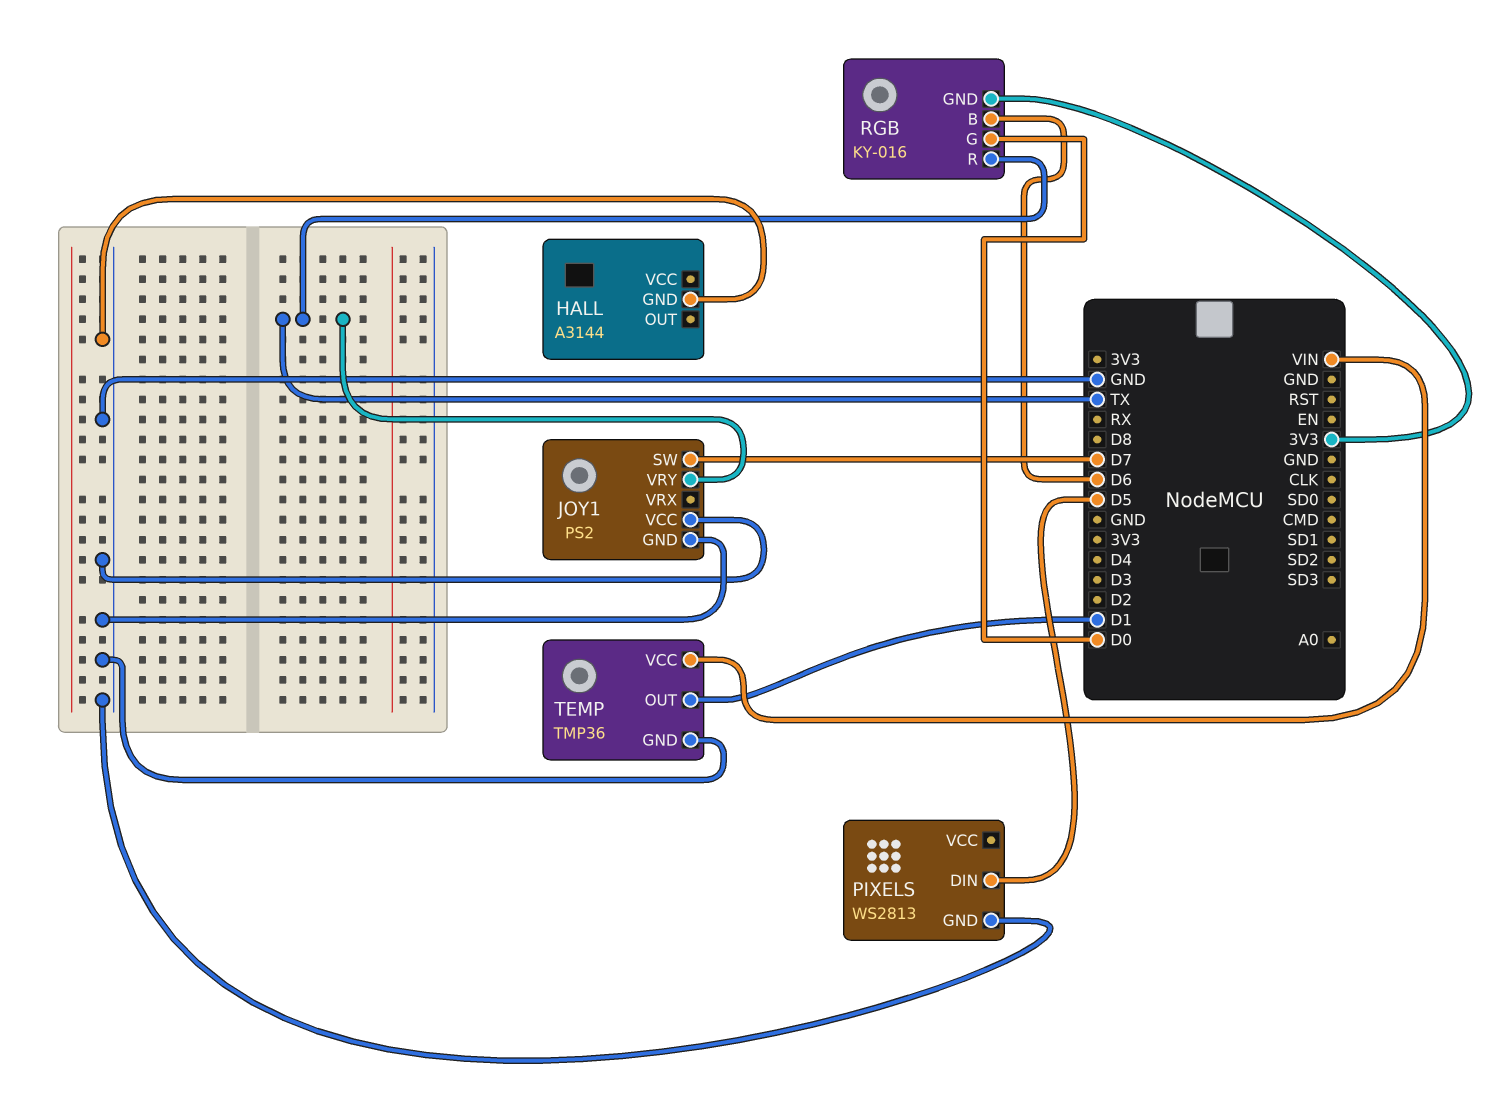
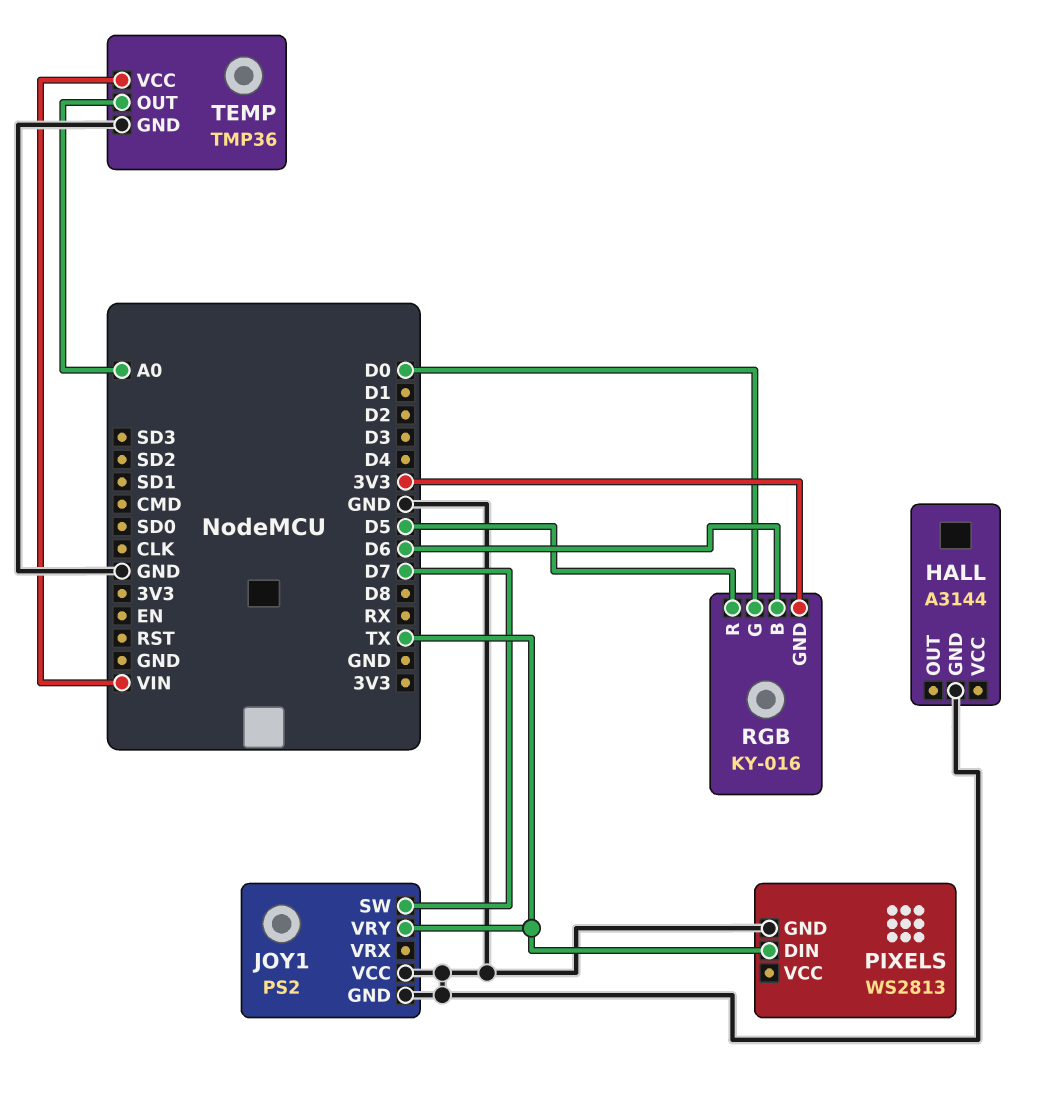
PIXELS pin DIN: D5 -> TX
RGB pin R: TX -> D5
TEMP pin OUT: D1 -> A0

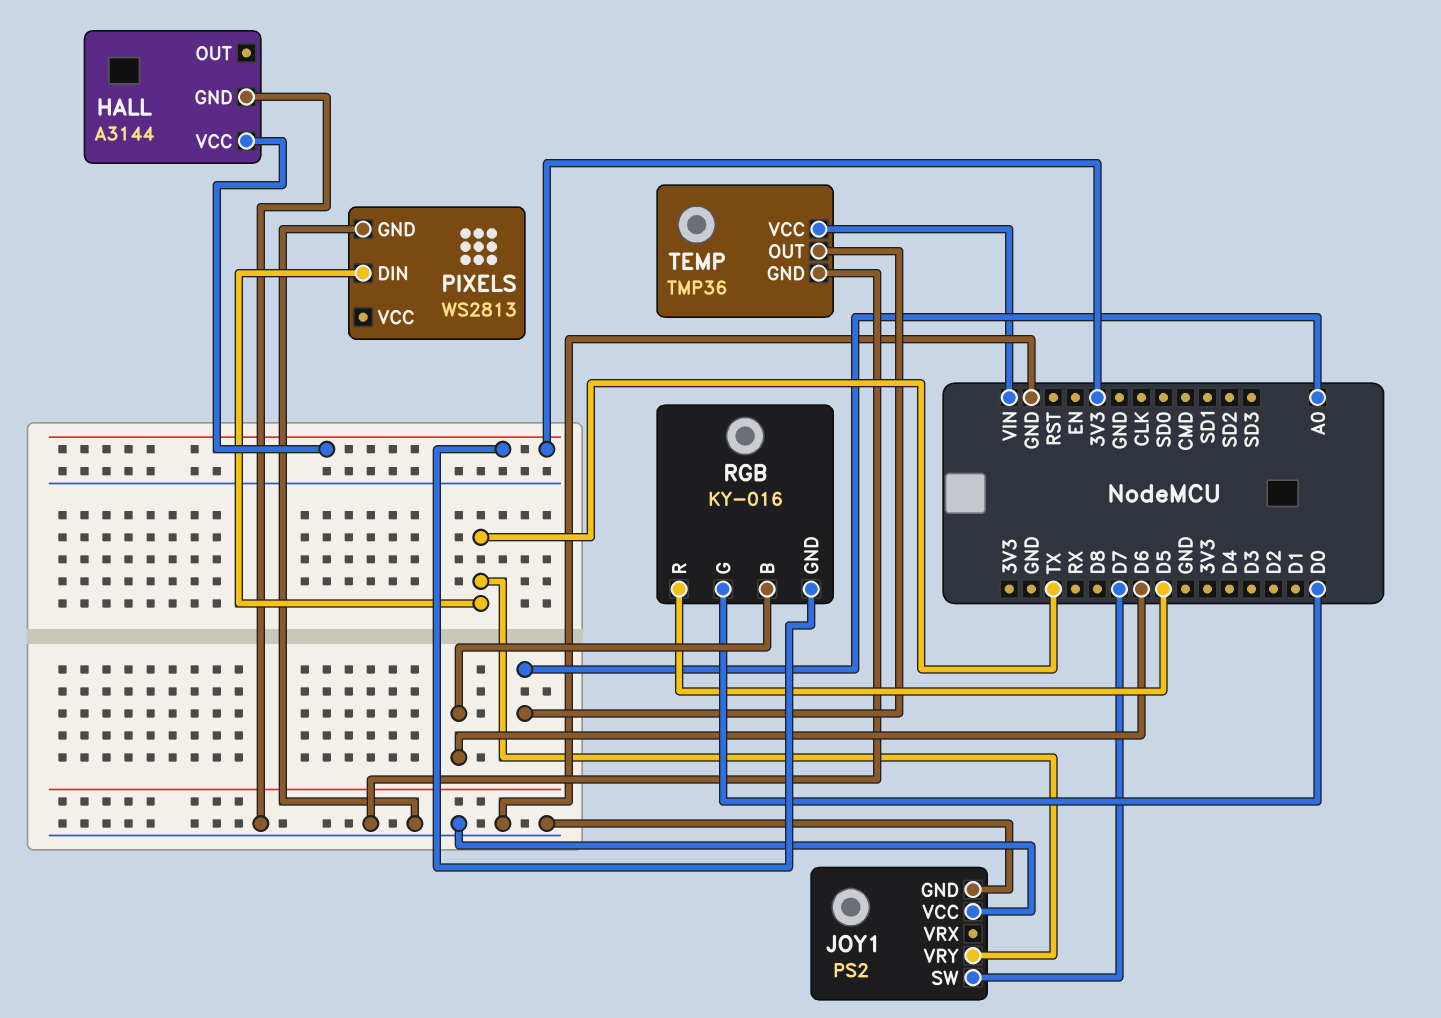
HALL pin VCC: none -> 3V3

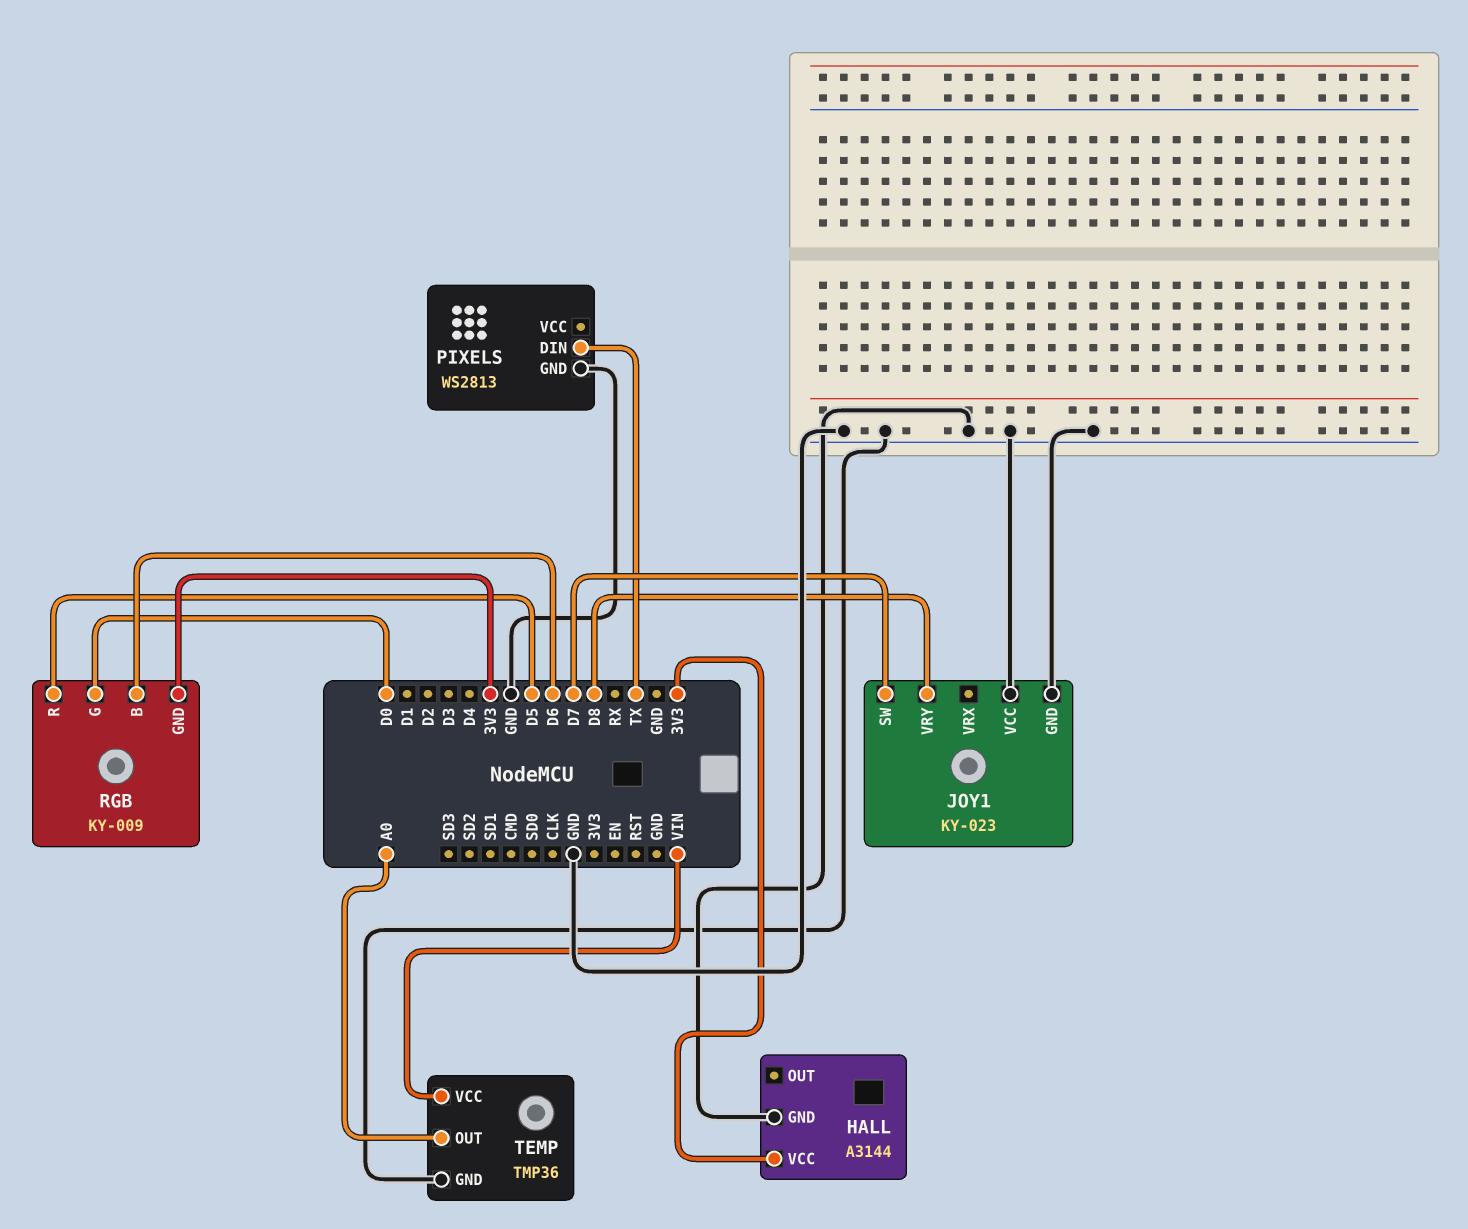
JOY1: PS2 -> KY-023
JOY1 pin VRY: TX -> D8
RGB: KY-016 -> KY-009

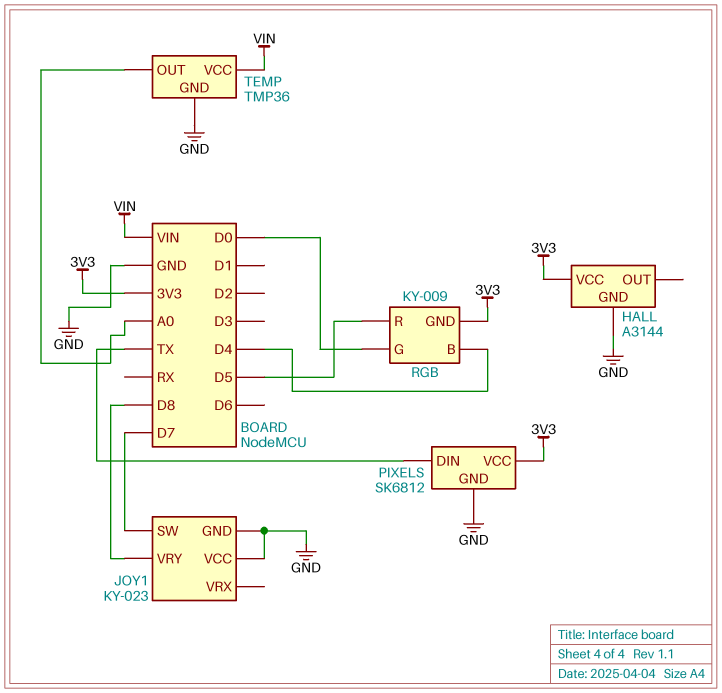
PIXELS: WS2813 -> SK6812
PIXELS pin VCC: none -> 3V3
RGB pin B: D6 -> D4

